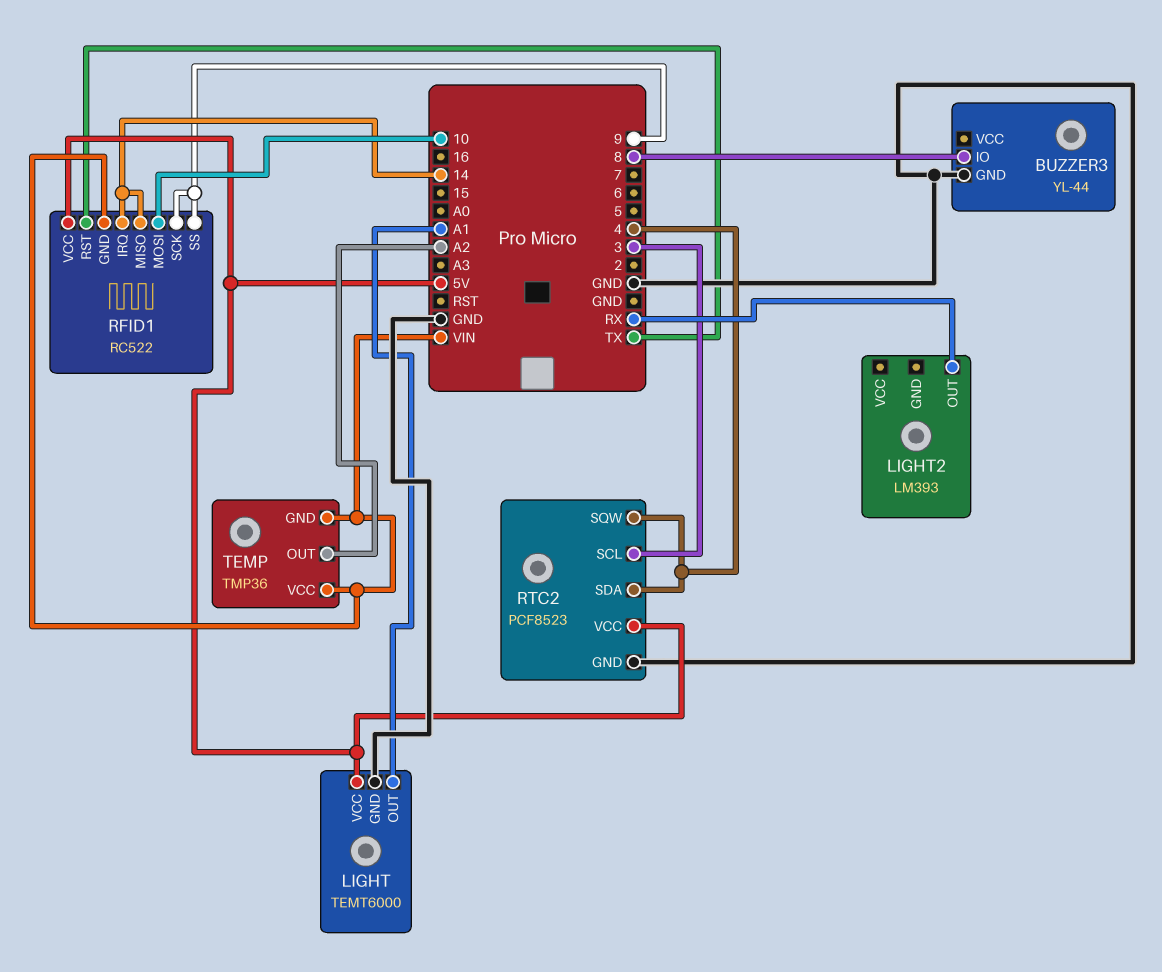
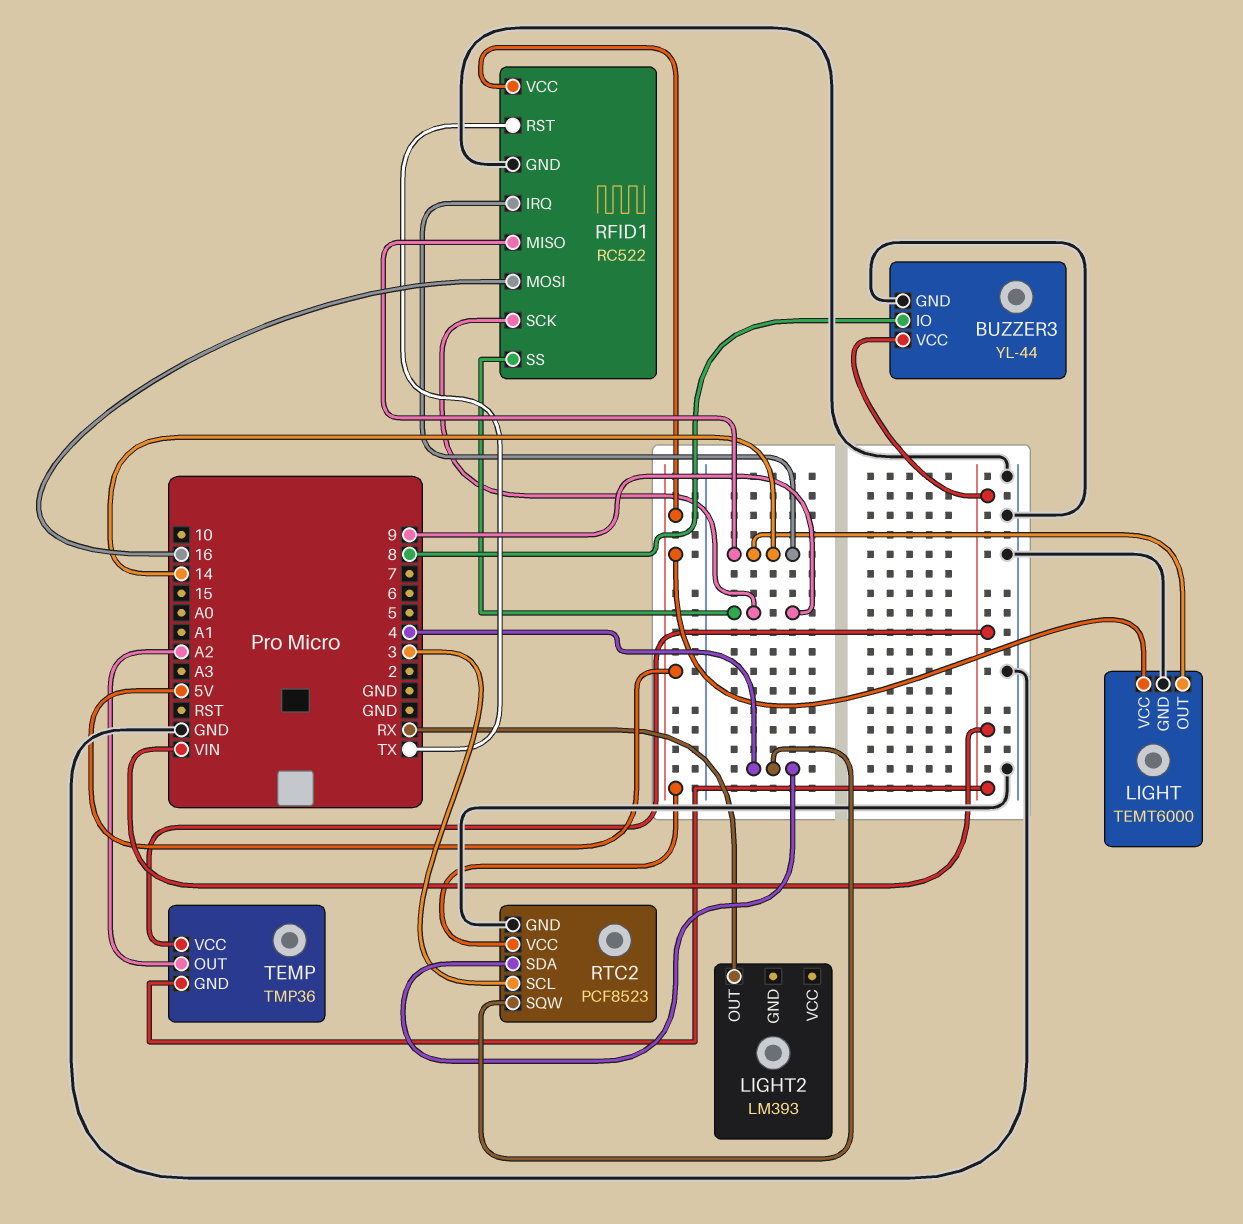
BUZZER3 pin VCC: none -> VIN
LIGHT pin OUT: A1 -> 14
RFID1 pin GND: VIN -> GND
RFID1 pin MOSI: 10 -> 16

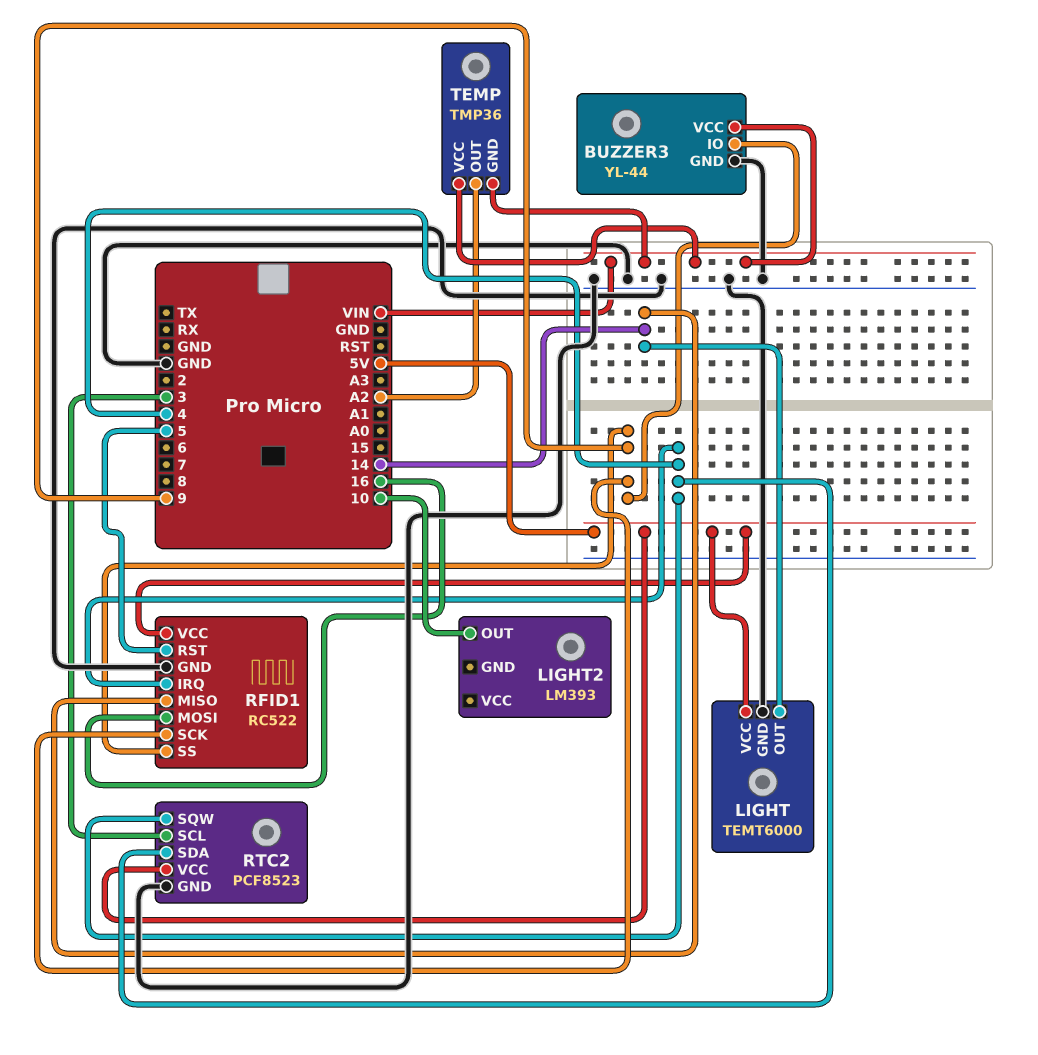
BUZZER3 pin IO: 8 -> 9
LIGHT2 pin OUT: RX -> 10
RFID1 pin IRQ: 14 -> 4
RFID1 pin RST: TX -> 5

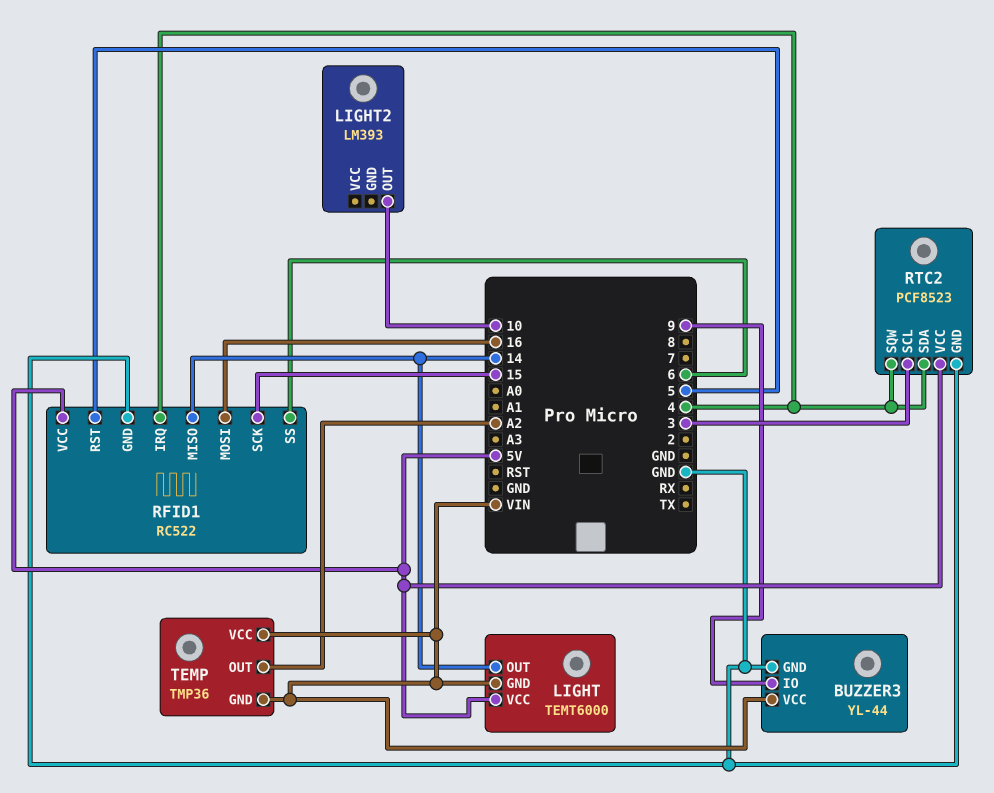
LIGHT pin GND: GND -> VIN
RFID1 pin SCK: 9 -> 15
RFID1 pin SS: 9 -> 6

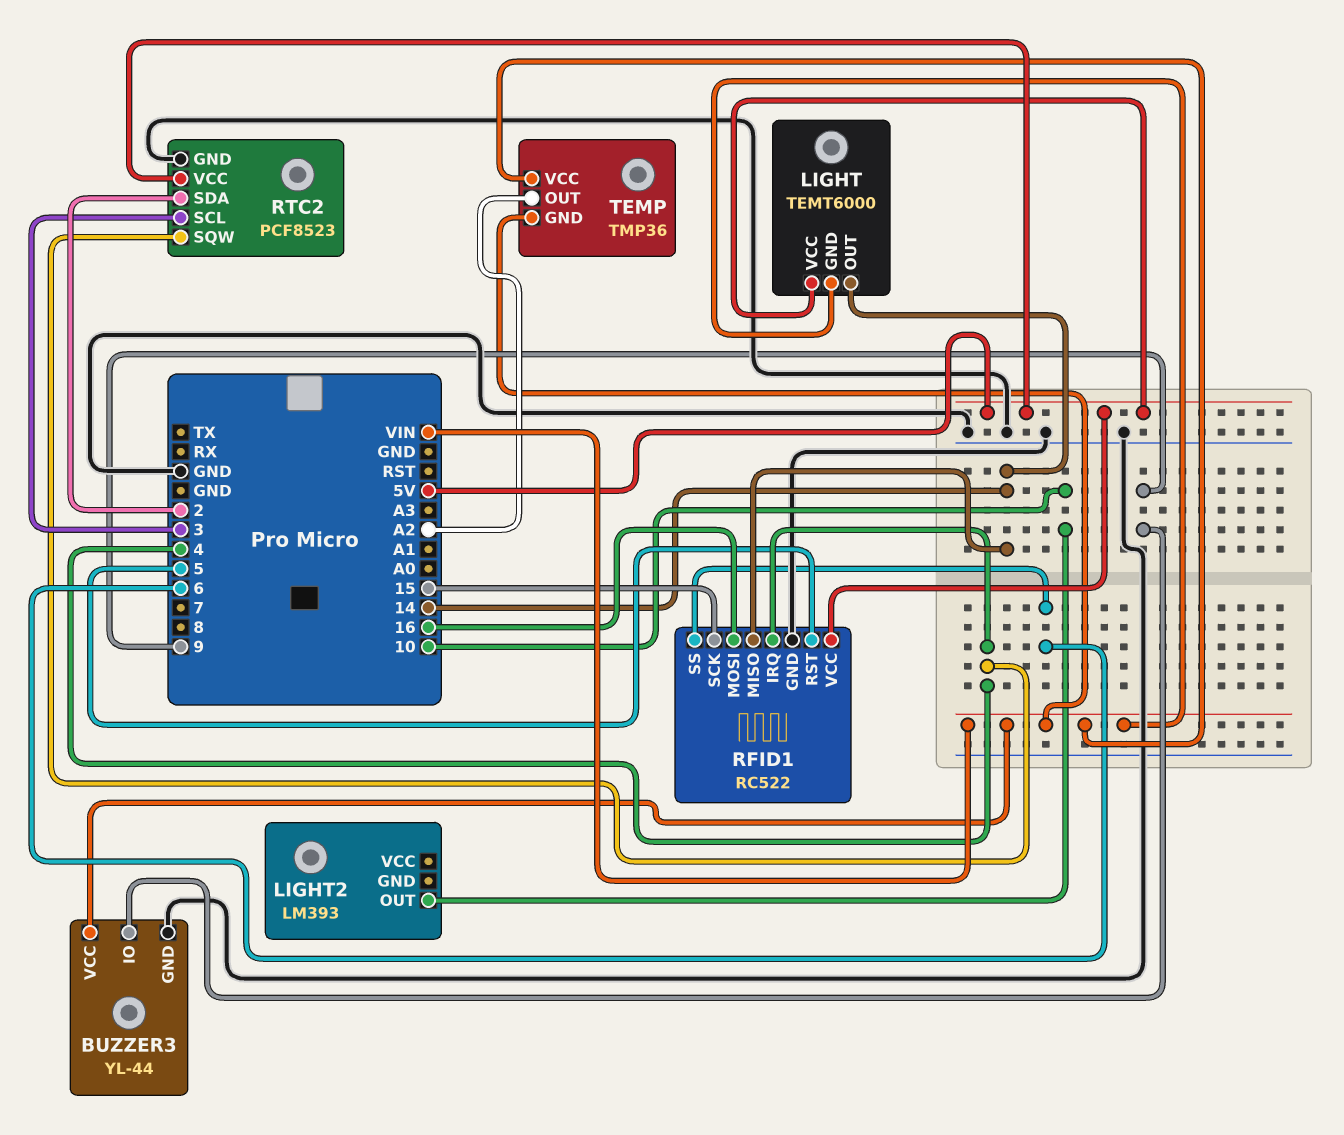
RTC2 pin SDA: 4 -> 2

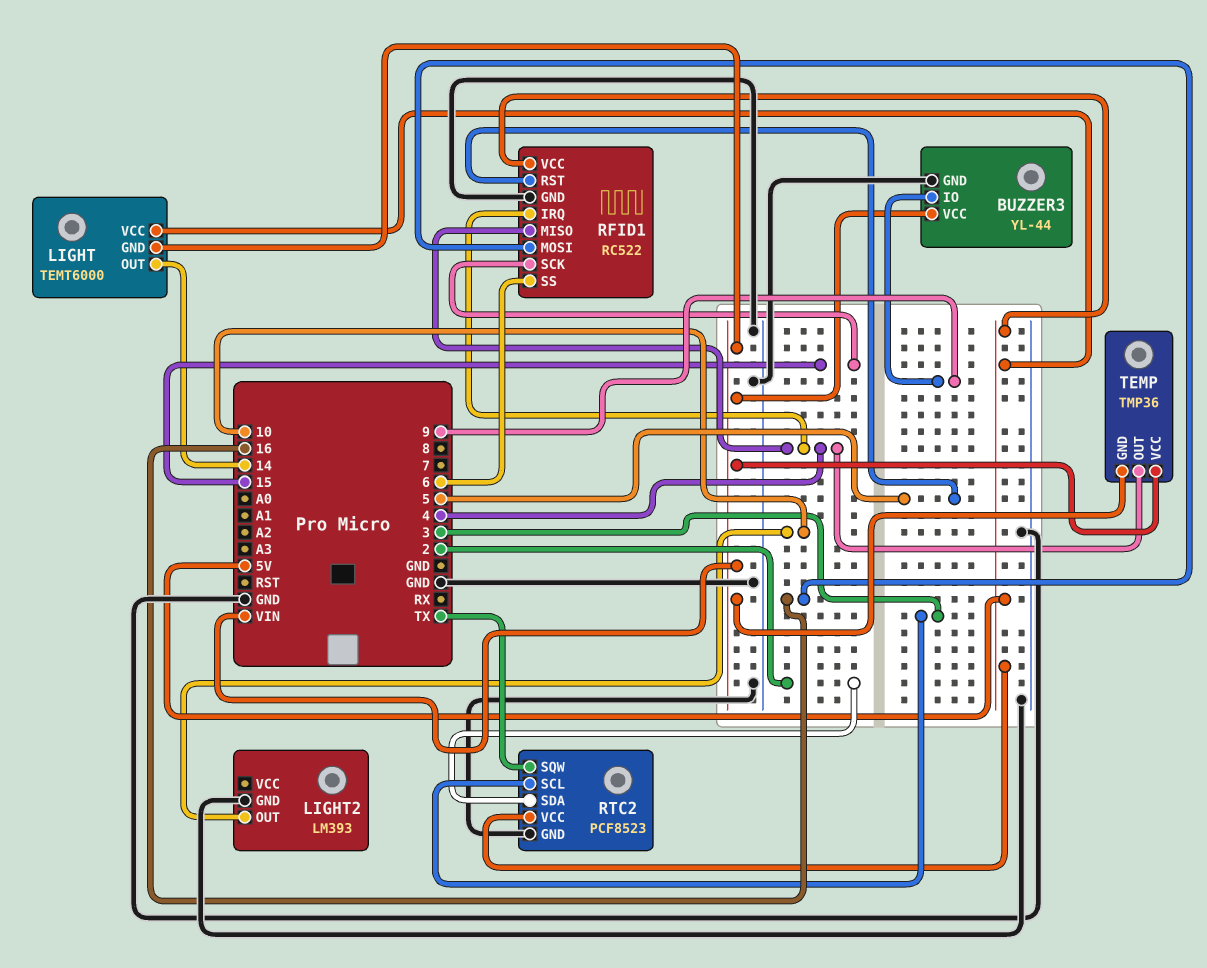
LIGHT2 pin GND: none -> GND
RFID1 pin MISO: 14 -> 4
RTC2 pin SQW: 4 -> TX
TEMP pin OUT: A2 -> 4

